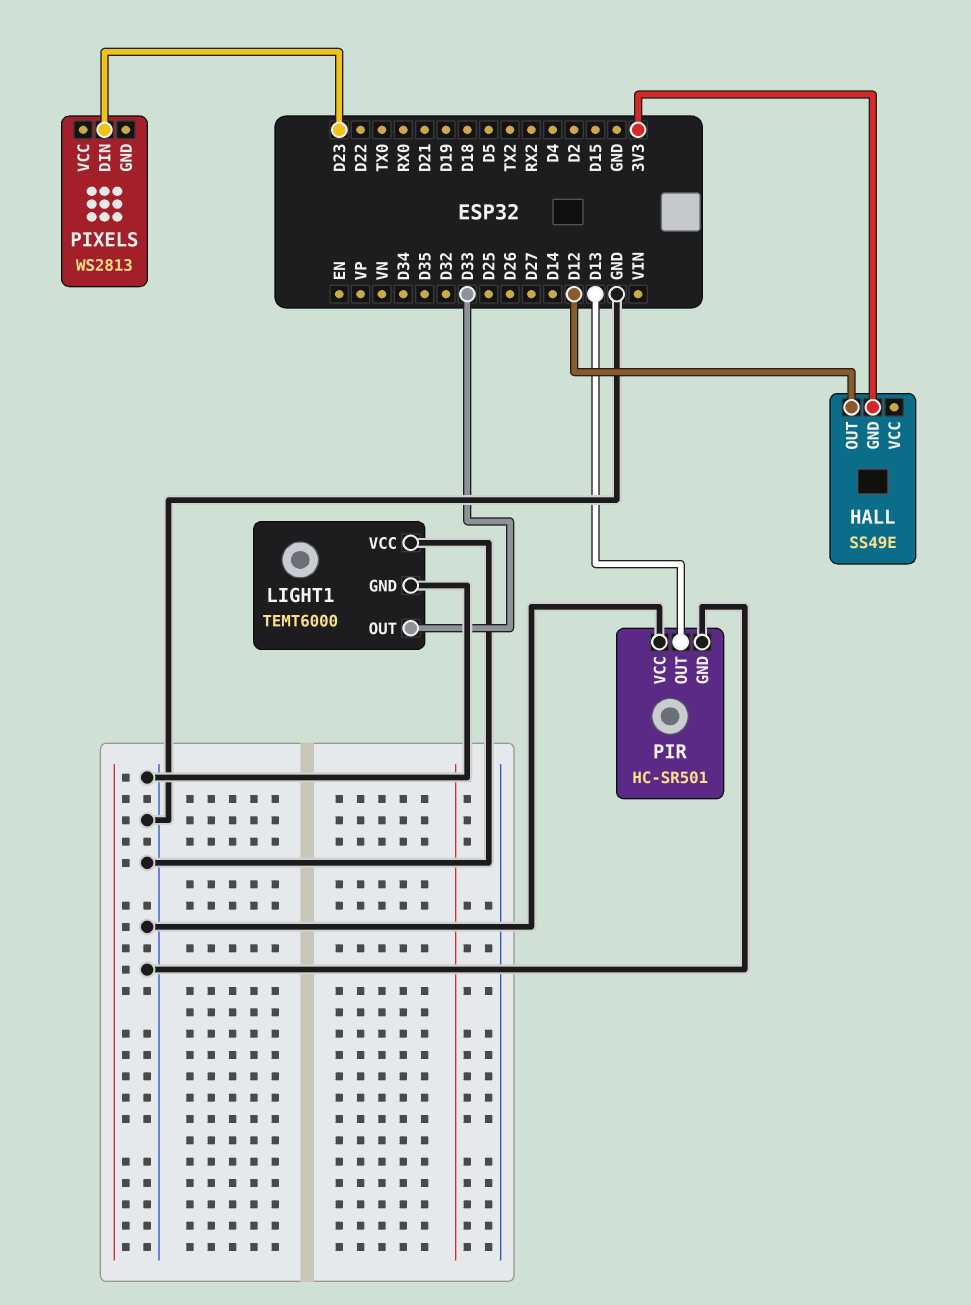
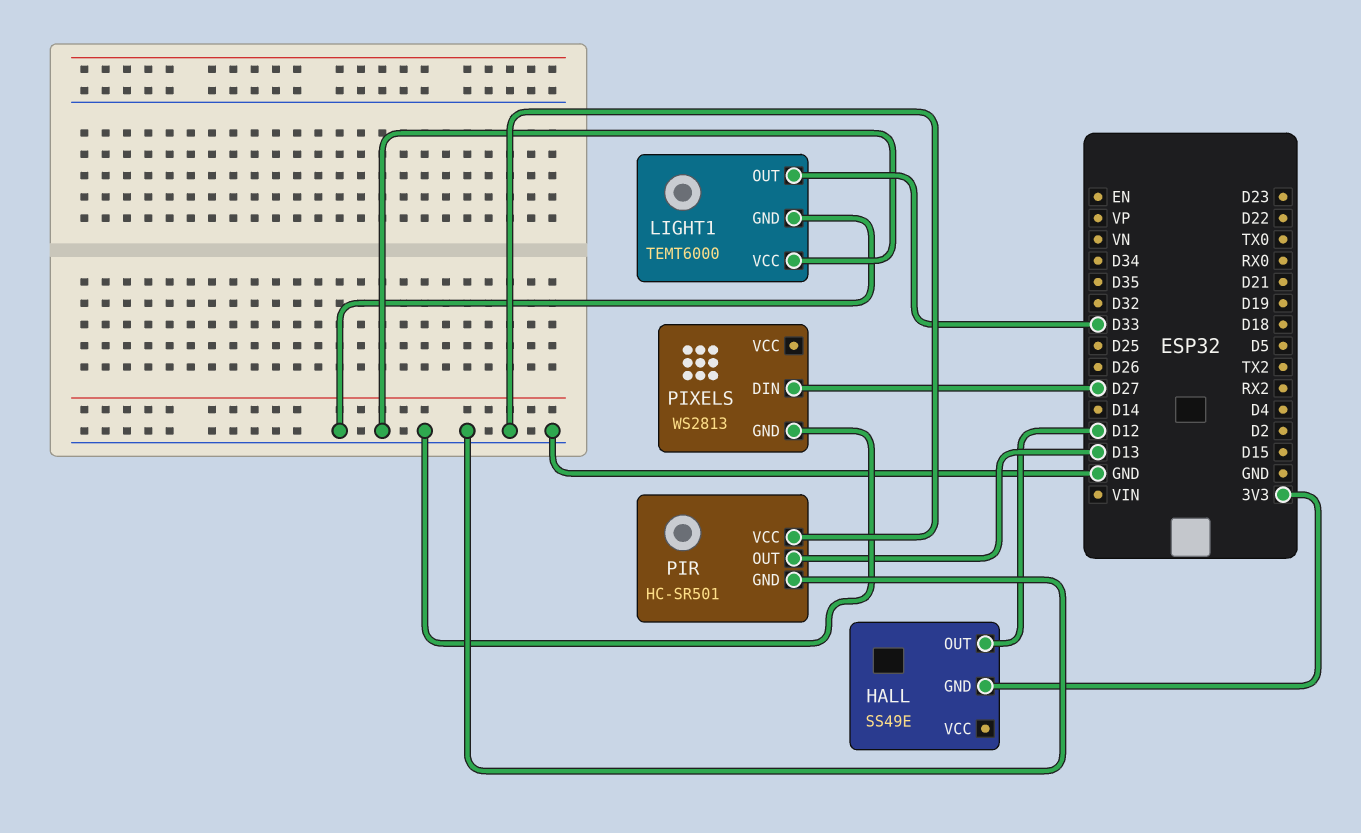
PIXELS pin DIN: D23 -> D27
PIXELS pin GND: none -> GND

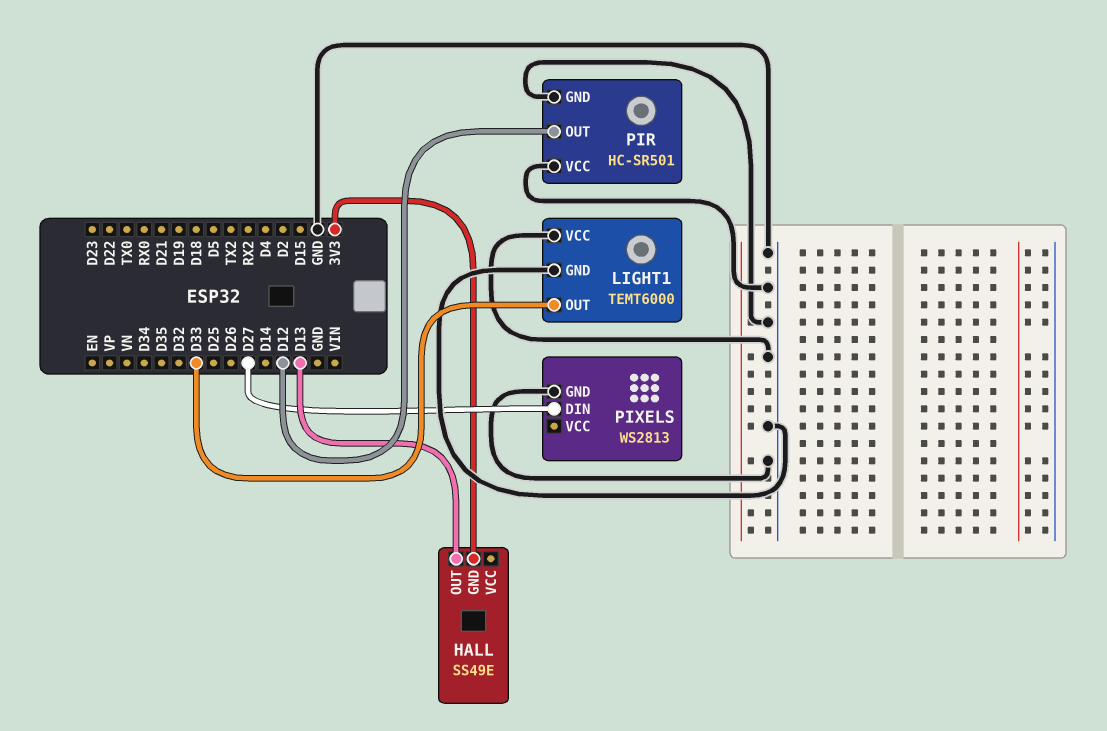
HALL pin OUT: D12 -> D13
PIR pin OUT: D13 -> D12

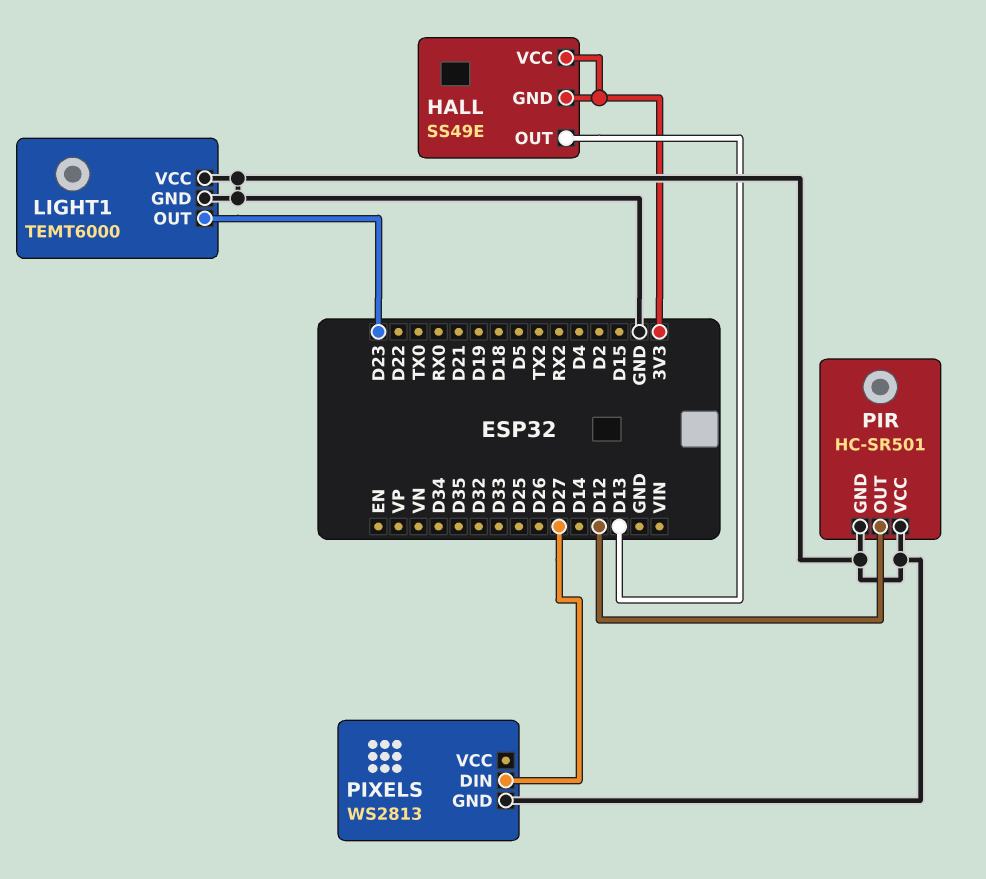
HALL pin VCC: none -> 3V3
LIGHT1 pin OUT: D33 -> D23

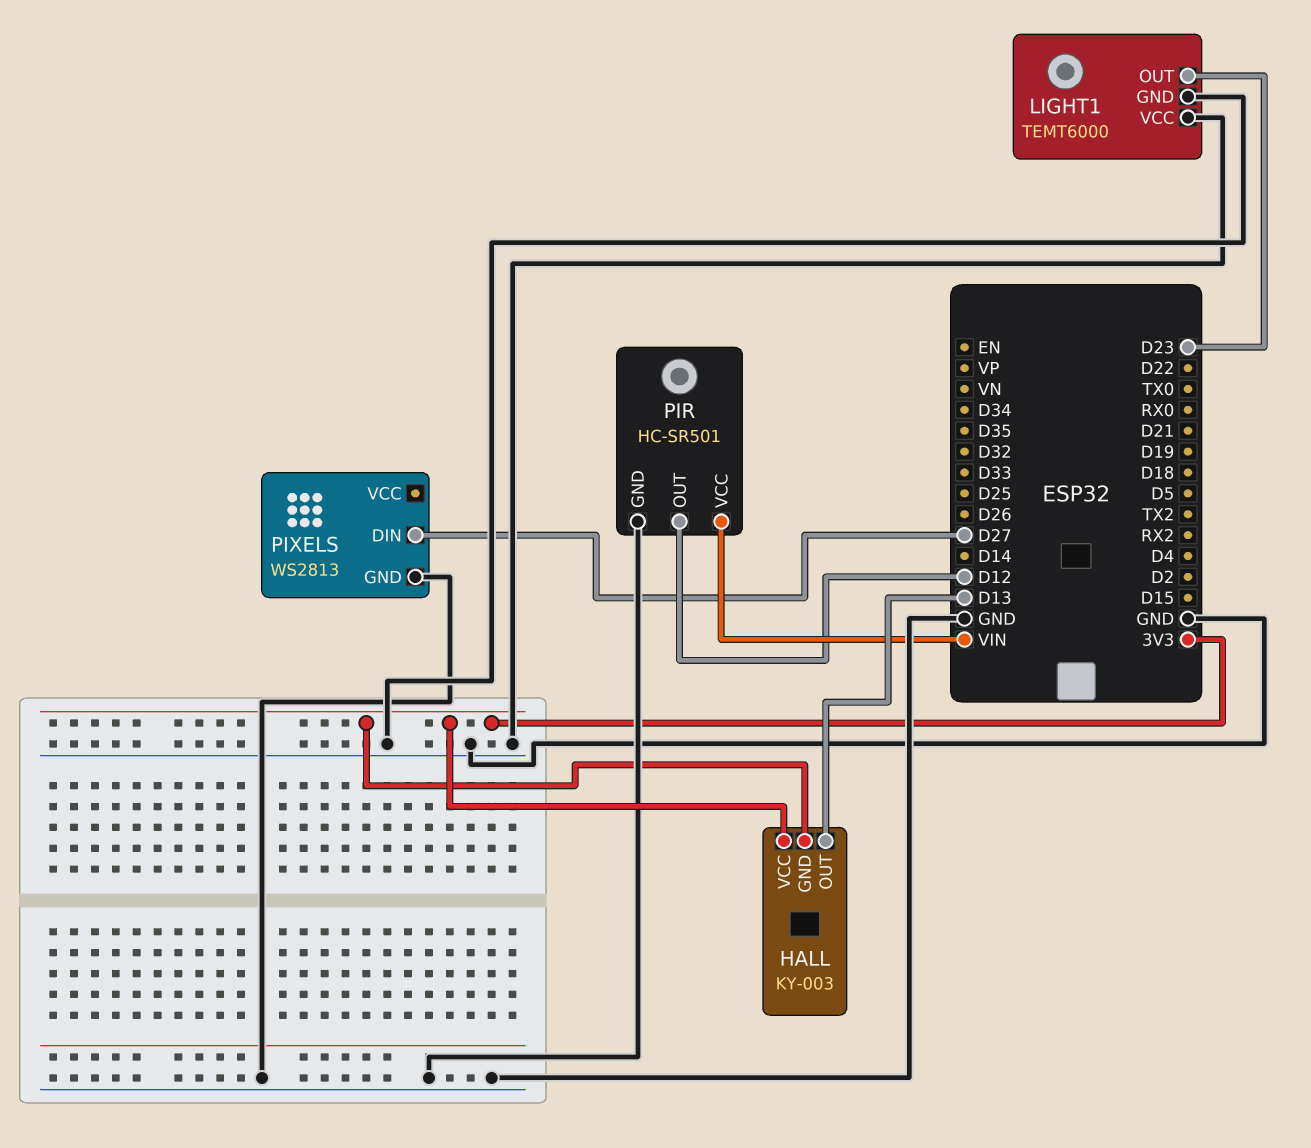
HALL: SS49E -> KY-003
PIR pin VCC: GND -> VIN

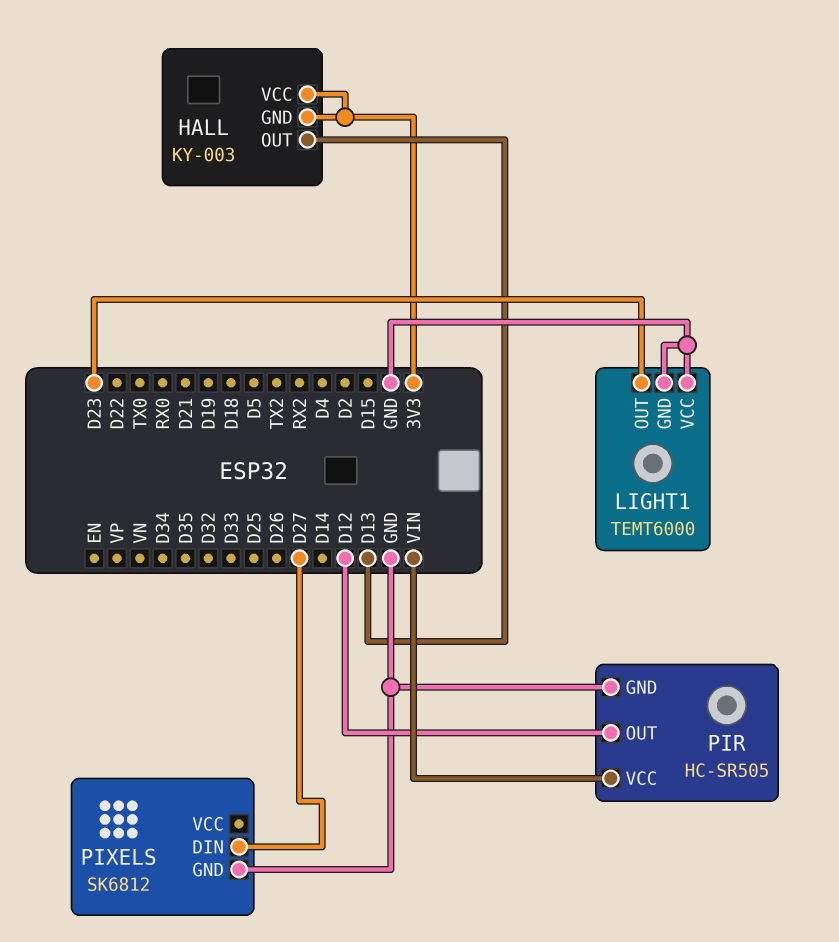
PIR: HC-SR501 -> HC-SR505
PIXELS: WS2813 -> SK6812

